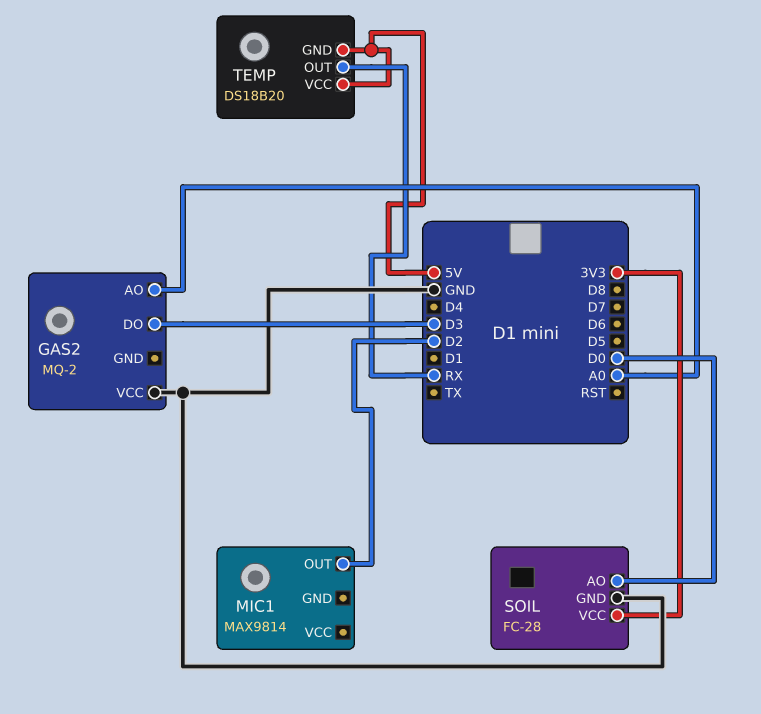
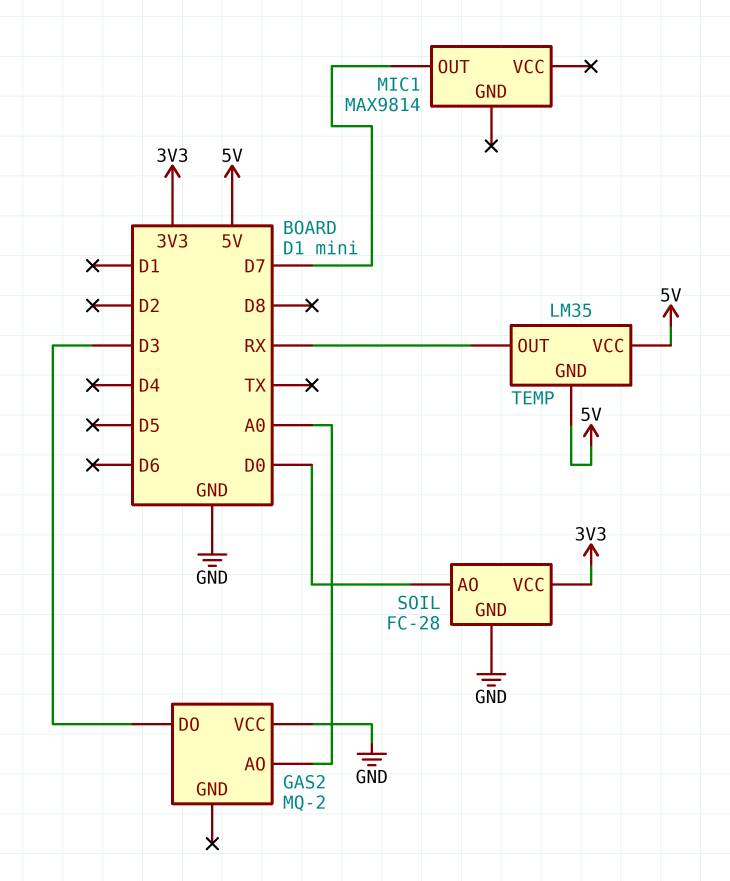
MIC1 pin OUT: D2 -> D7
TEMP: DS18B20 -> LM35

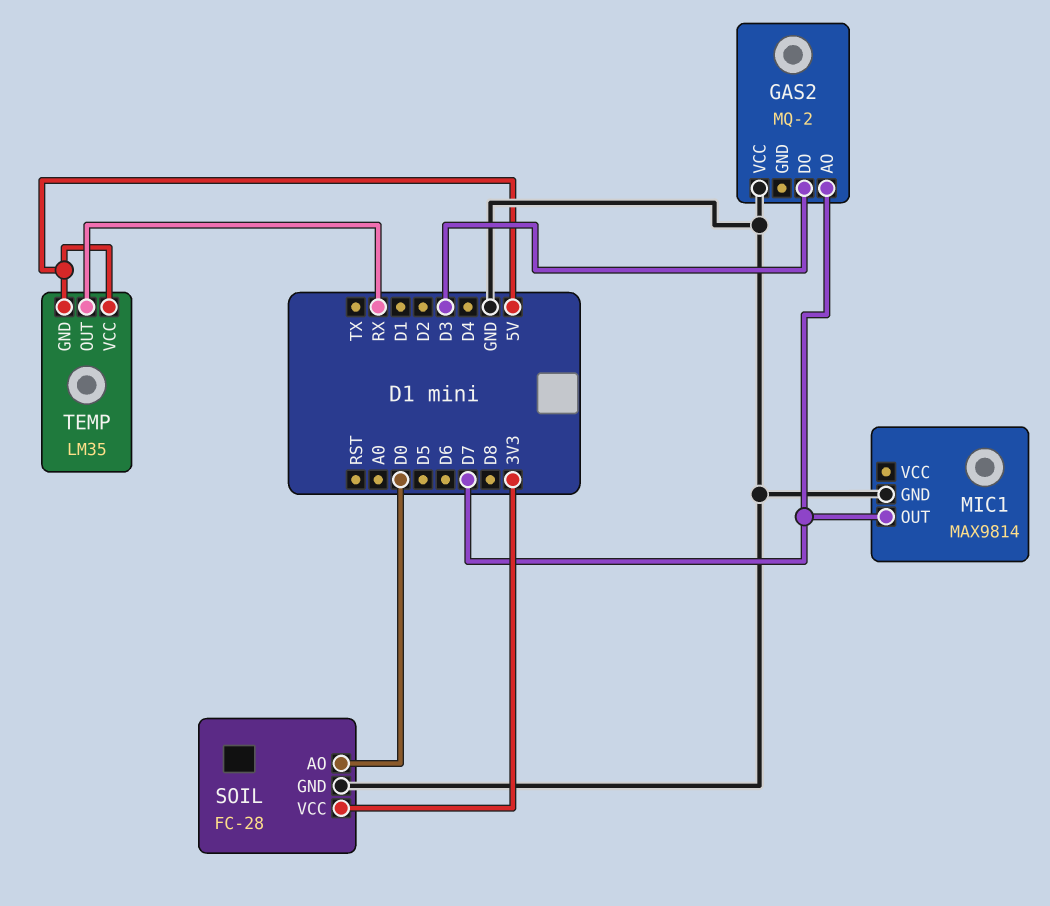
GAS2 pin AO: A0 -> D7
MIC1 pin GND: none -> GND

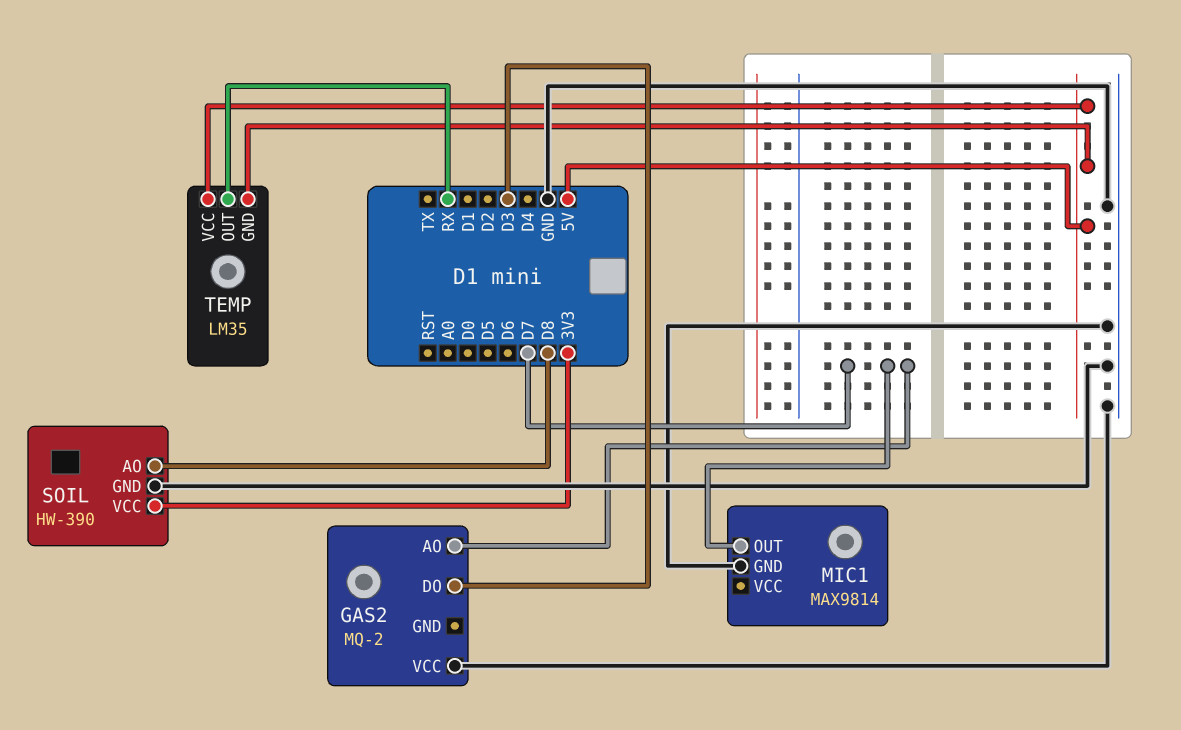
SOIL: FC-28 -> HW-390
SOIL pin AO: D0 -> D8

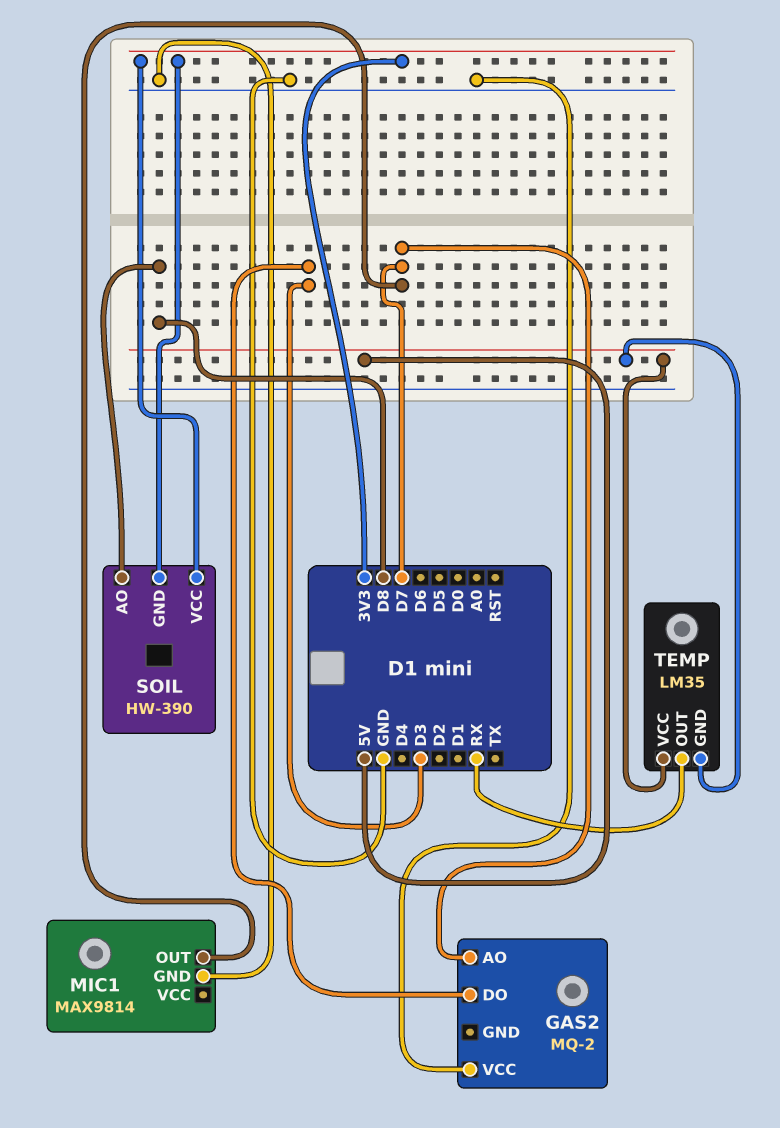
SOIL pin GND: GND -> 3V3

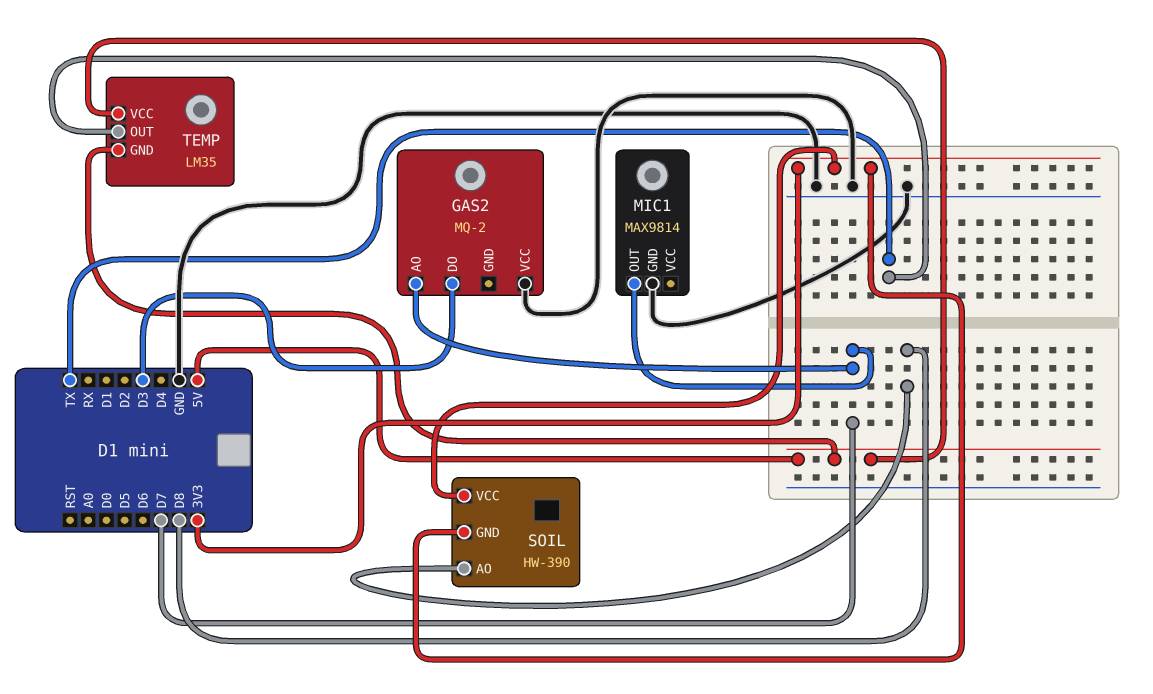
TEMP pin OUT: RX -> TX

